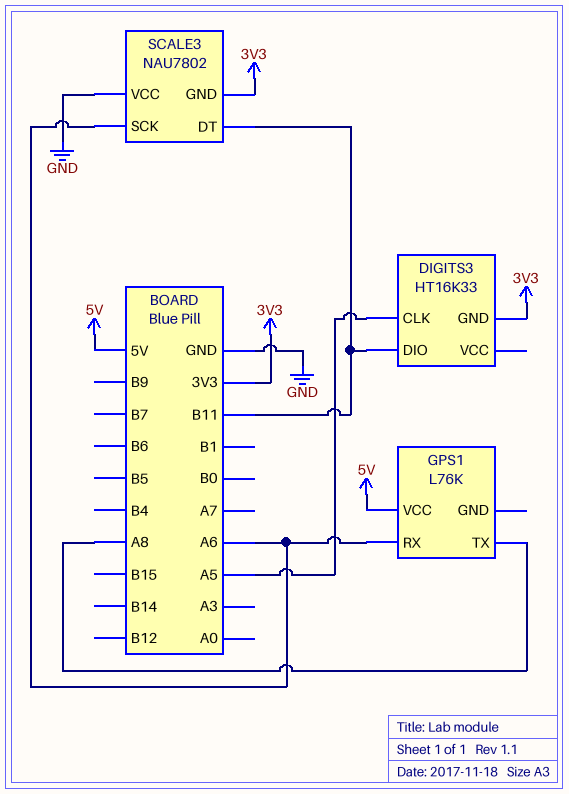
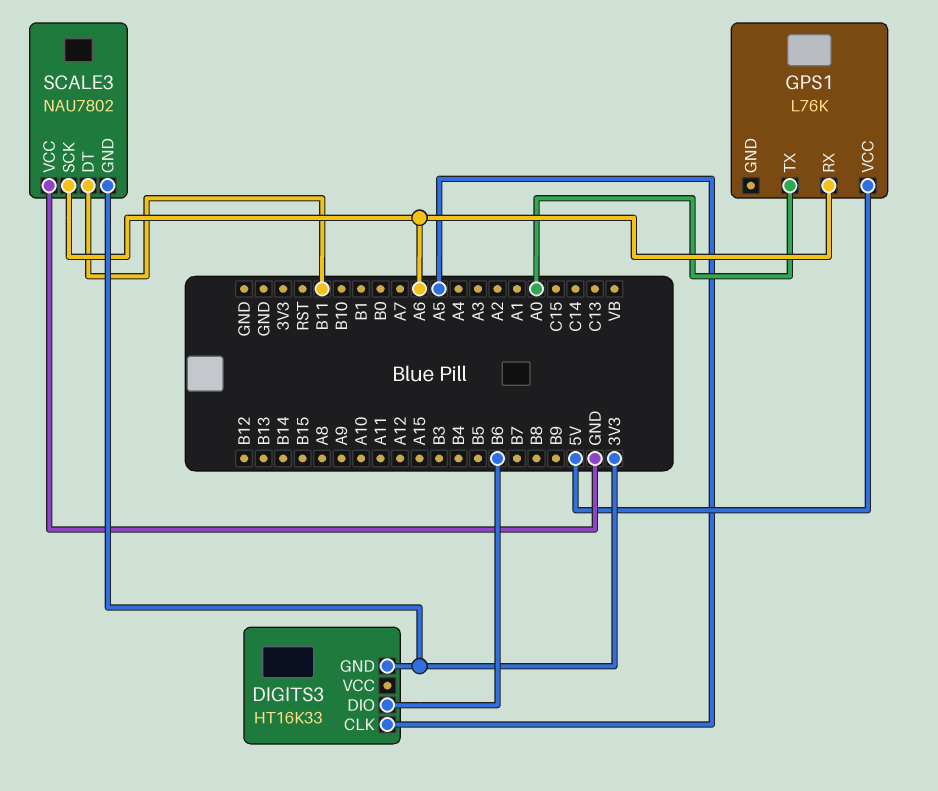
DIGITS3 pin DIO: B11 -> B6
GPS1 pin TX: A8 -> A0

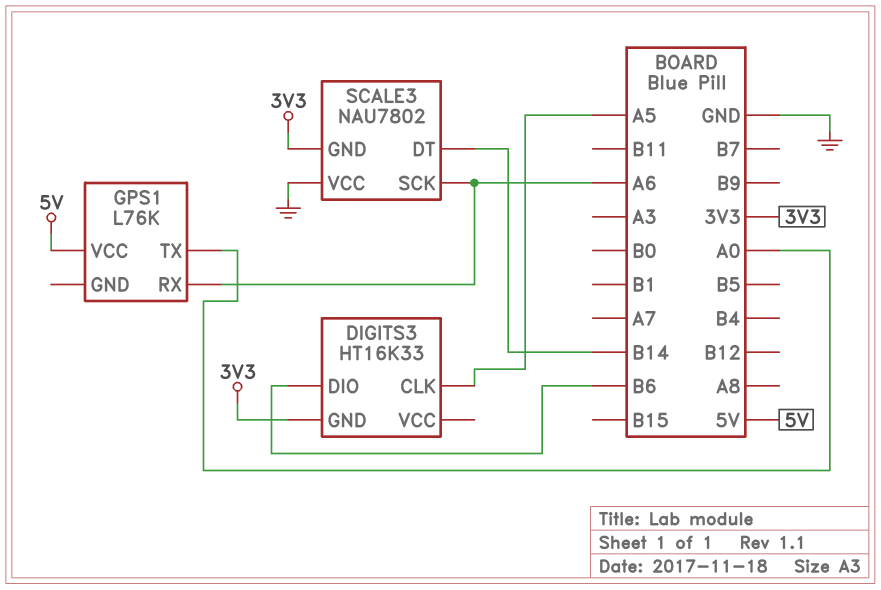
SCALE3 pin DT: B11 -> B14

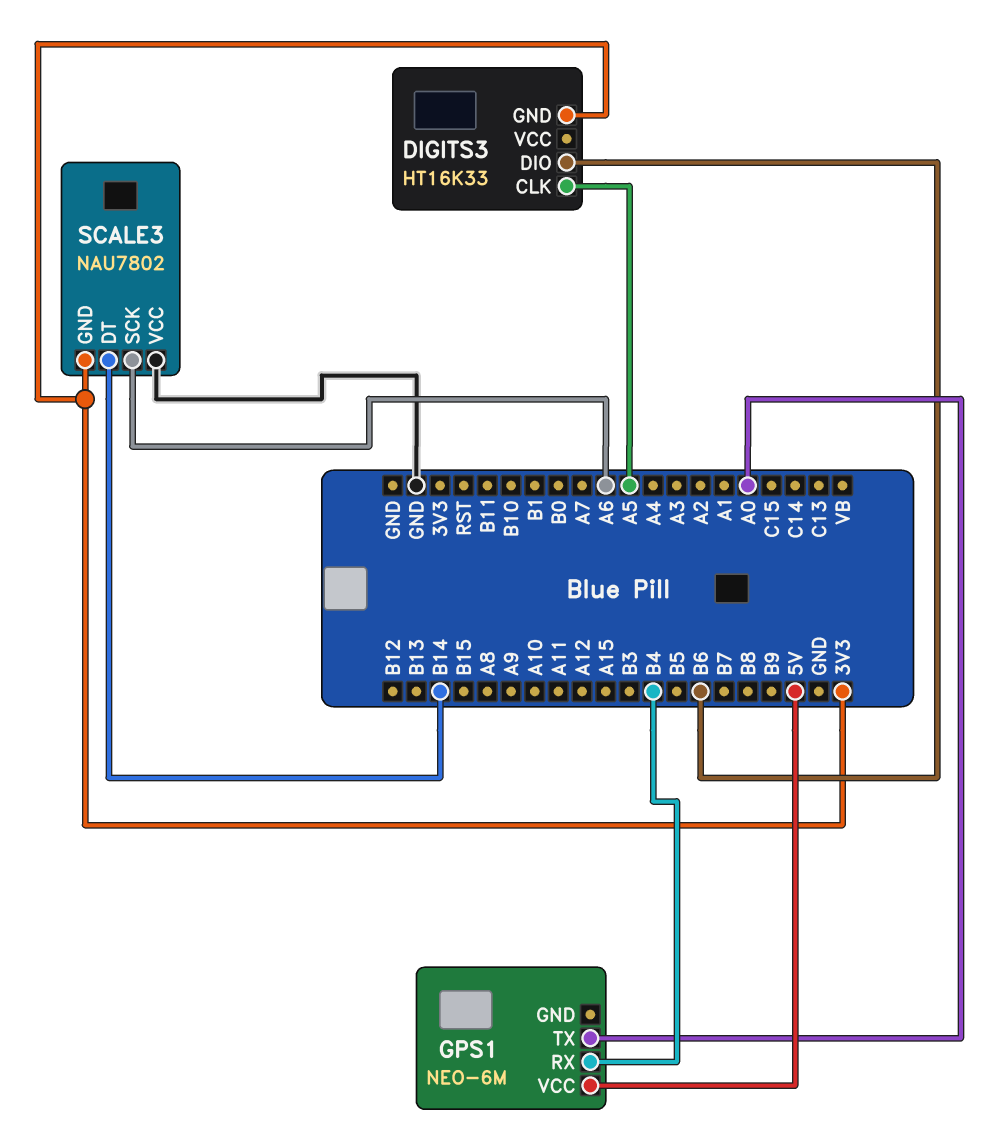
GPS1: L76K -> NEO-6M
GPS1 pin RX: A6 -> B4

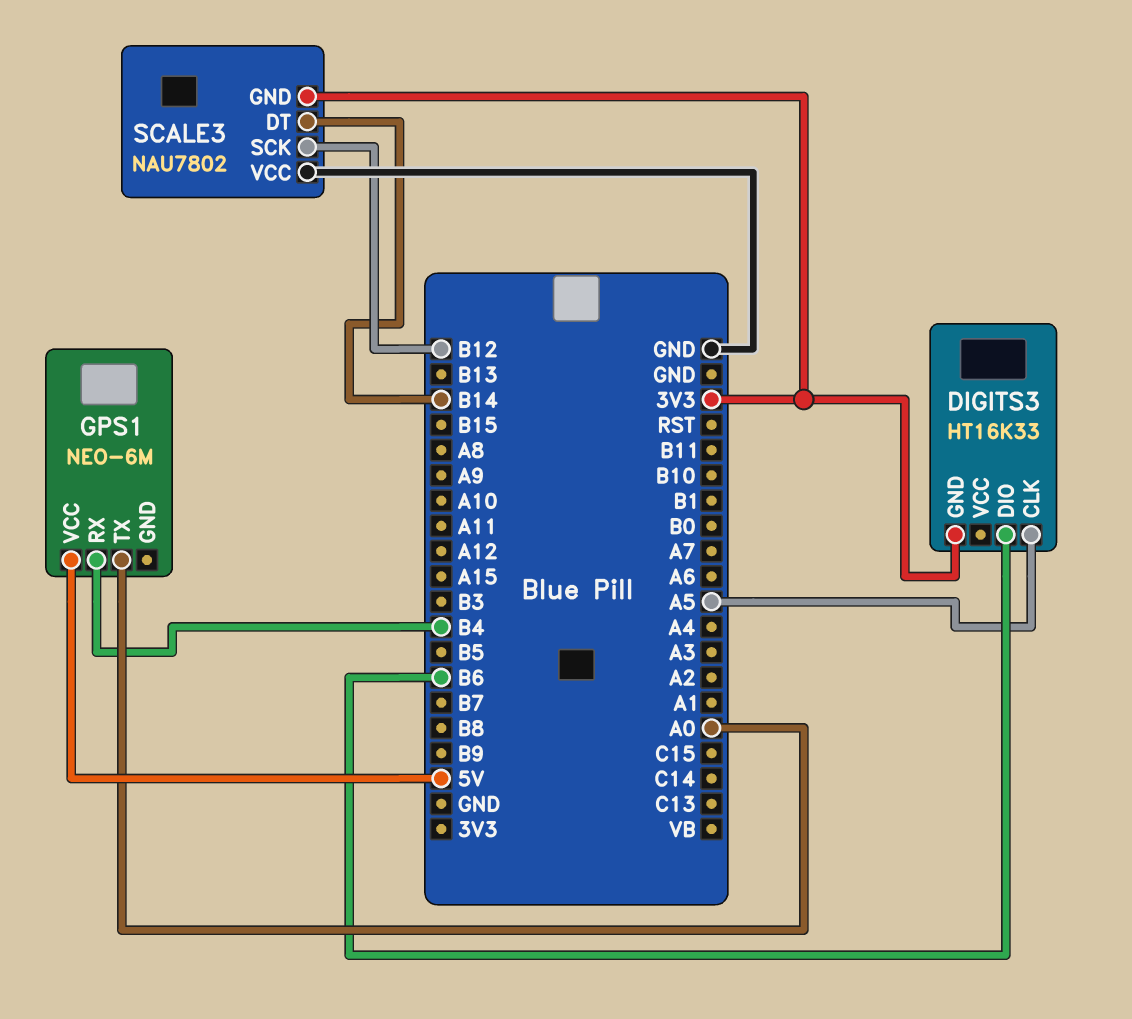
SCALE3 pin SCK: A6 -> B12

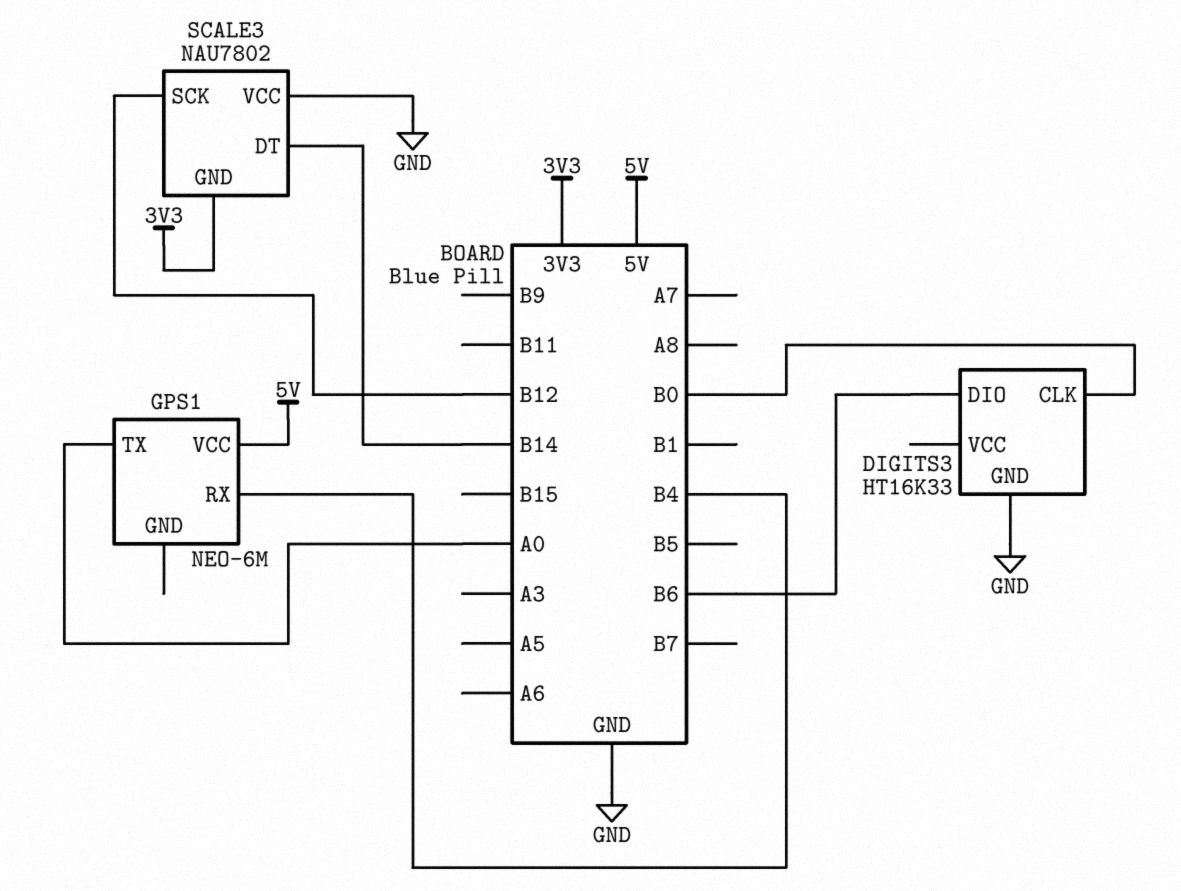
DIGITS3 pin CLK: A5 -> B0
DIGITS3 pin GND: 3V3 -> GND

